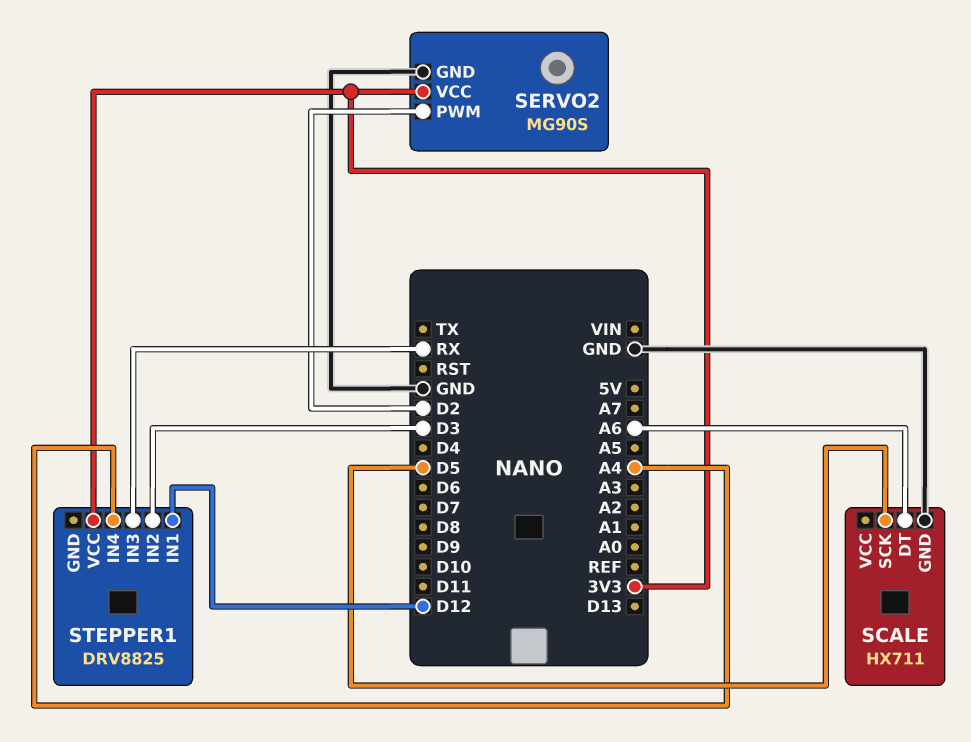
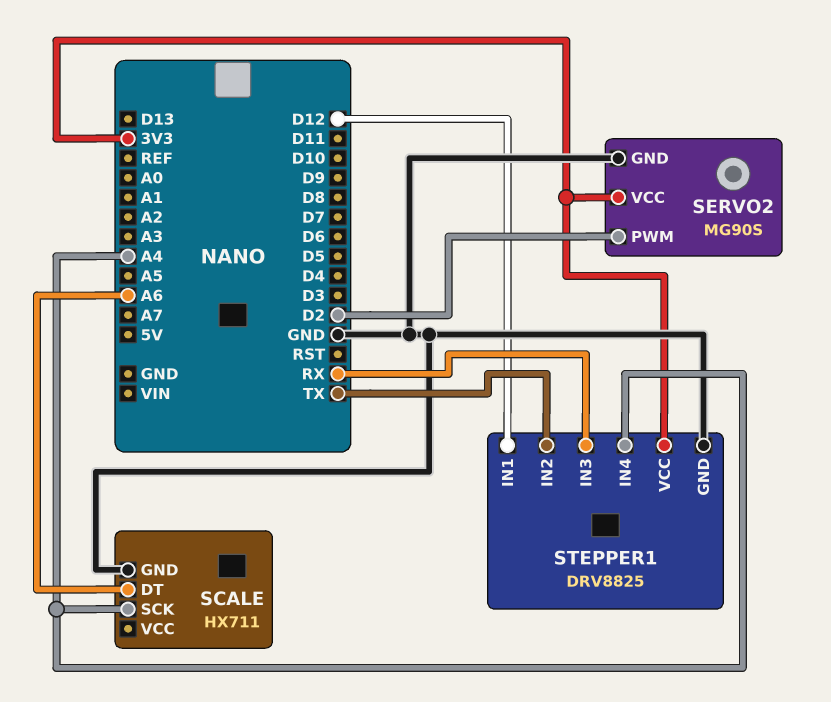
SCALE pin SCK: D5 -> A4
STEPPER1 pin GND: none -> GND
STEPPER1 pin IN2: D3 -> TX

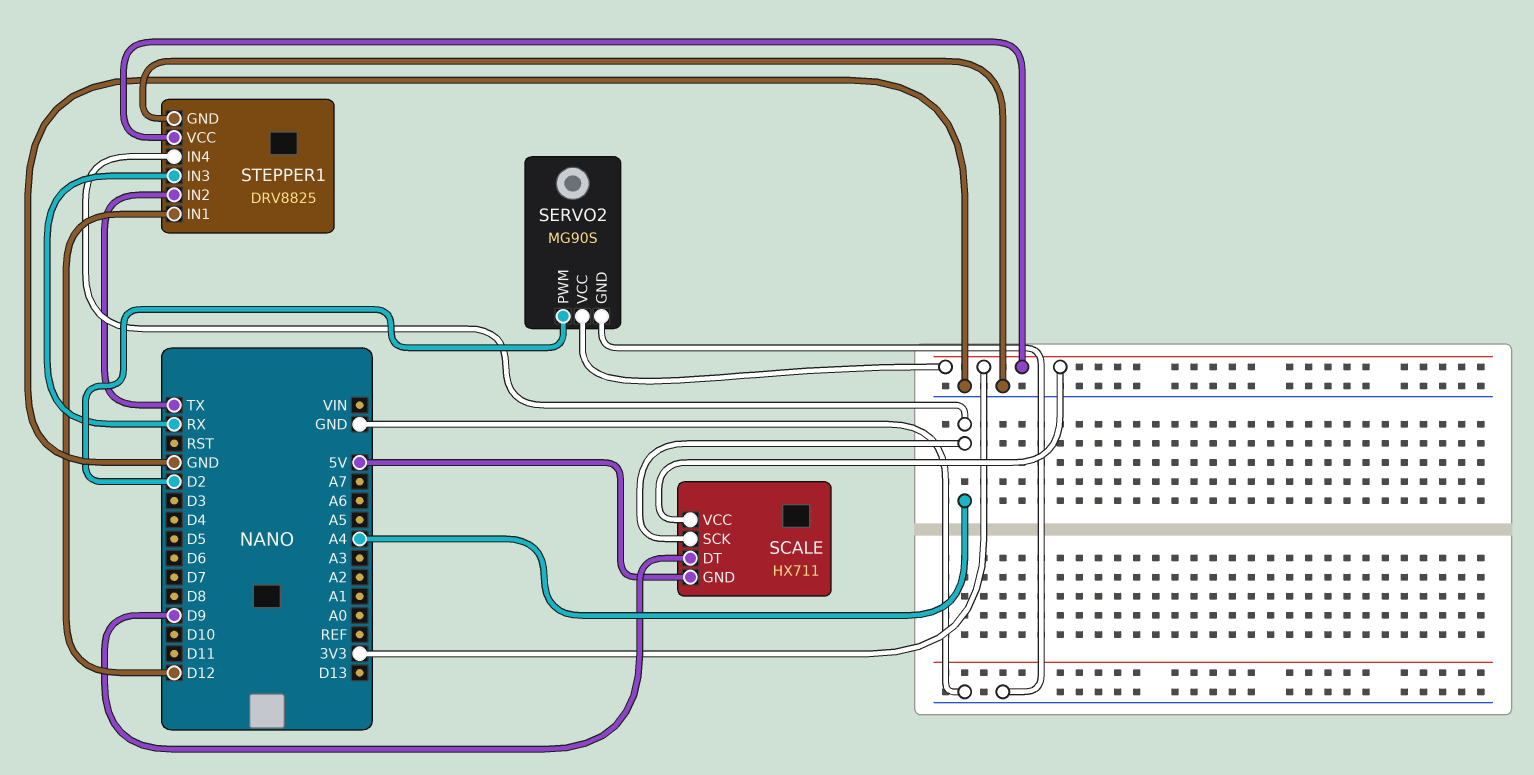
SCALE pin DT: A6 -> D9
SCALE pin GND: GND -> 5V
SCALE pin VCC: none -> 3V3

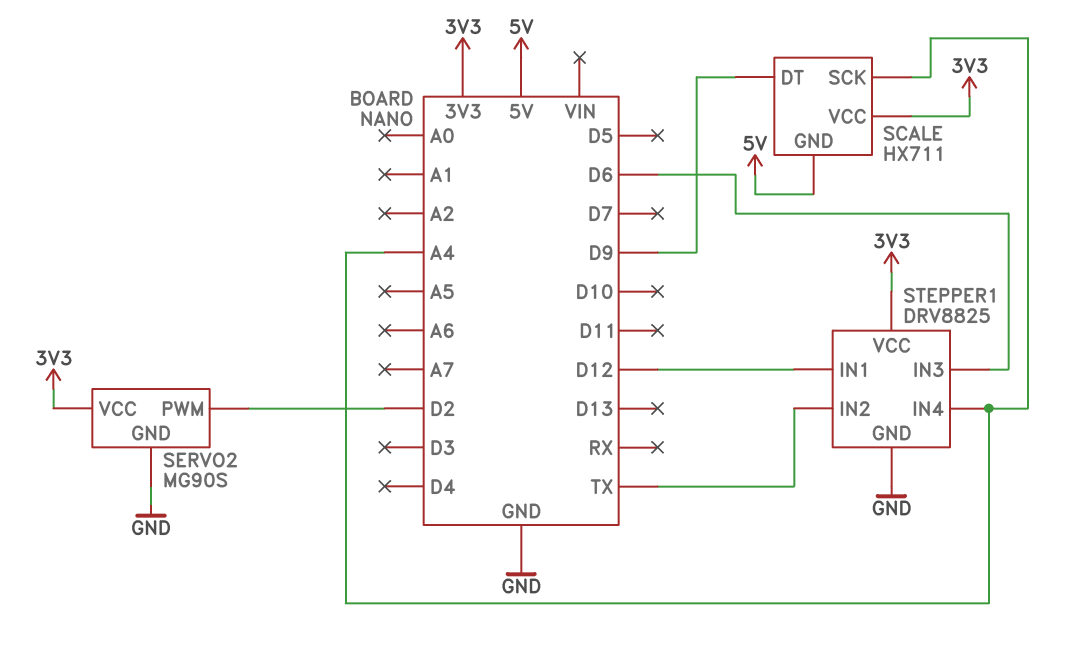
STEPPER1 pin IN3: RX -> D6

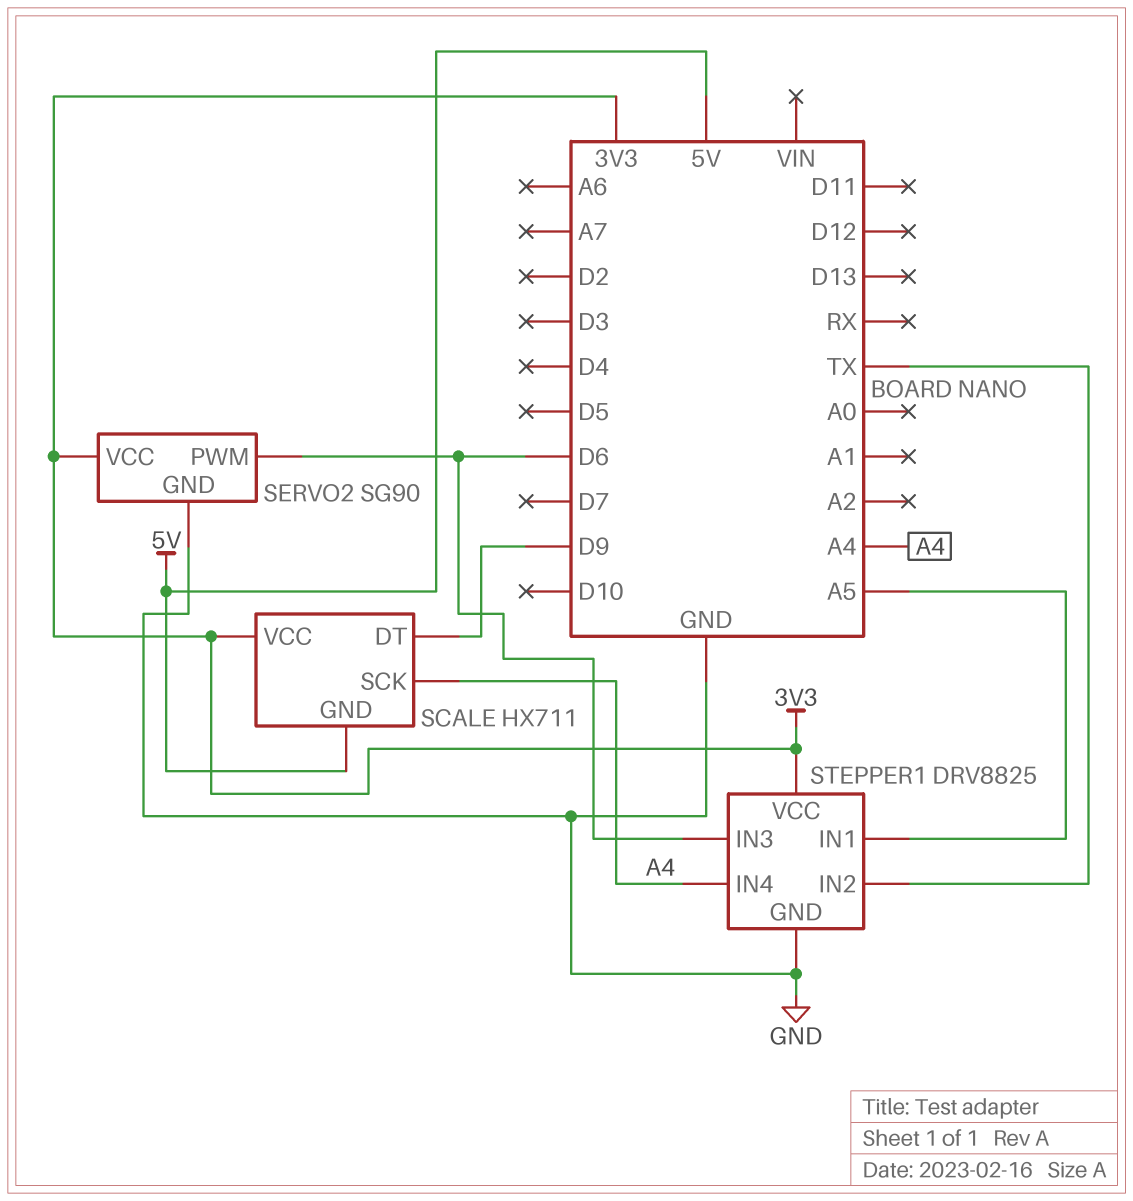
SERVO2: MG90S -> SG90
SERVO2 pin PWM: D2 -> D6
STEPPER1 pin IN1: D12 -> A5

